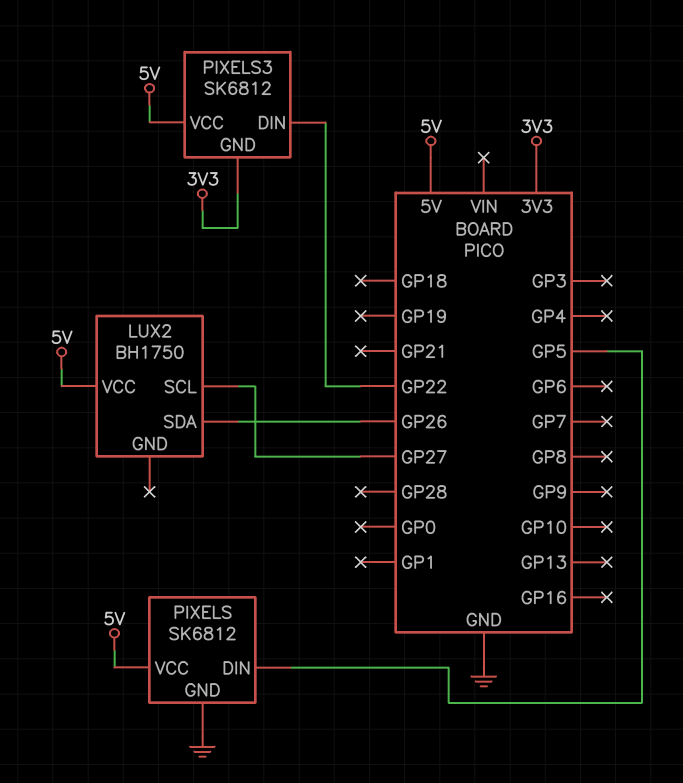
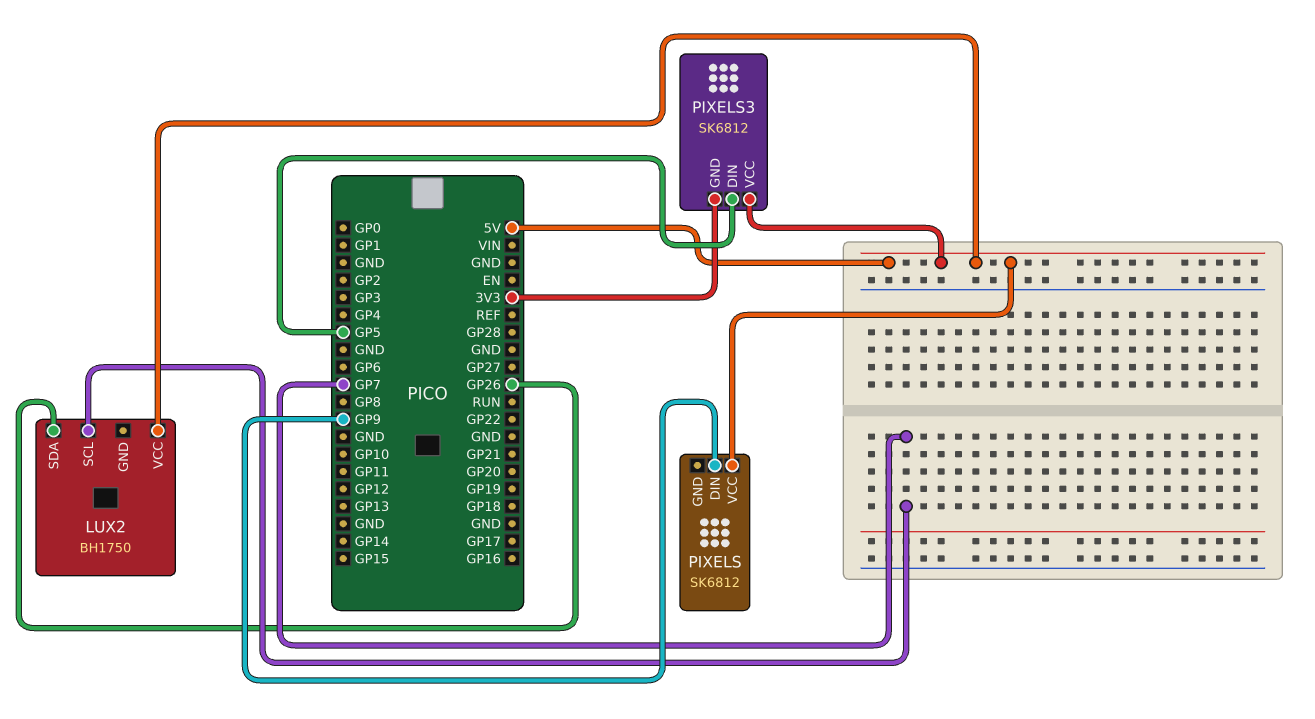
LUX2 pin SCL: GP27 -> GP7
PIXELS pin DIN: GP5 -> GP9
PIXELS pin GND: GND -> none
PIXELS3 pin DIN: GP22 -> GP5

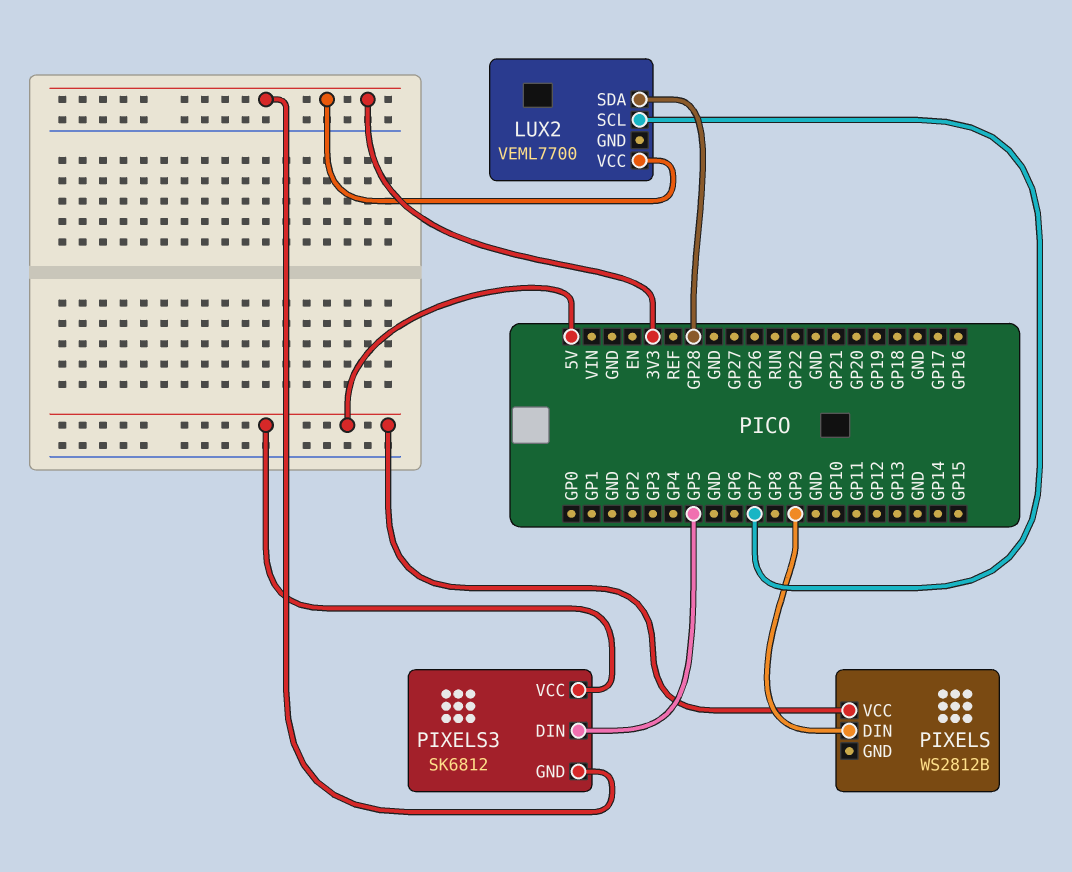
LUX2: BH1750 -> VEML7700
LUX2 pin SDA: GP26 -> GP28
LUX2 pin VCC: 5V -> 3V3
PIXELS: SK6812 -> WS2812B

